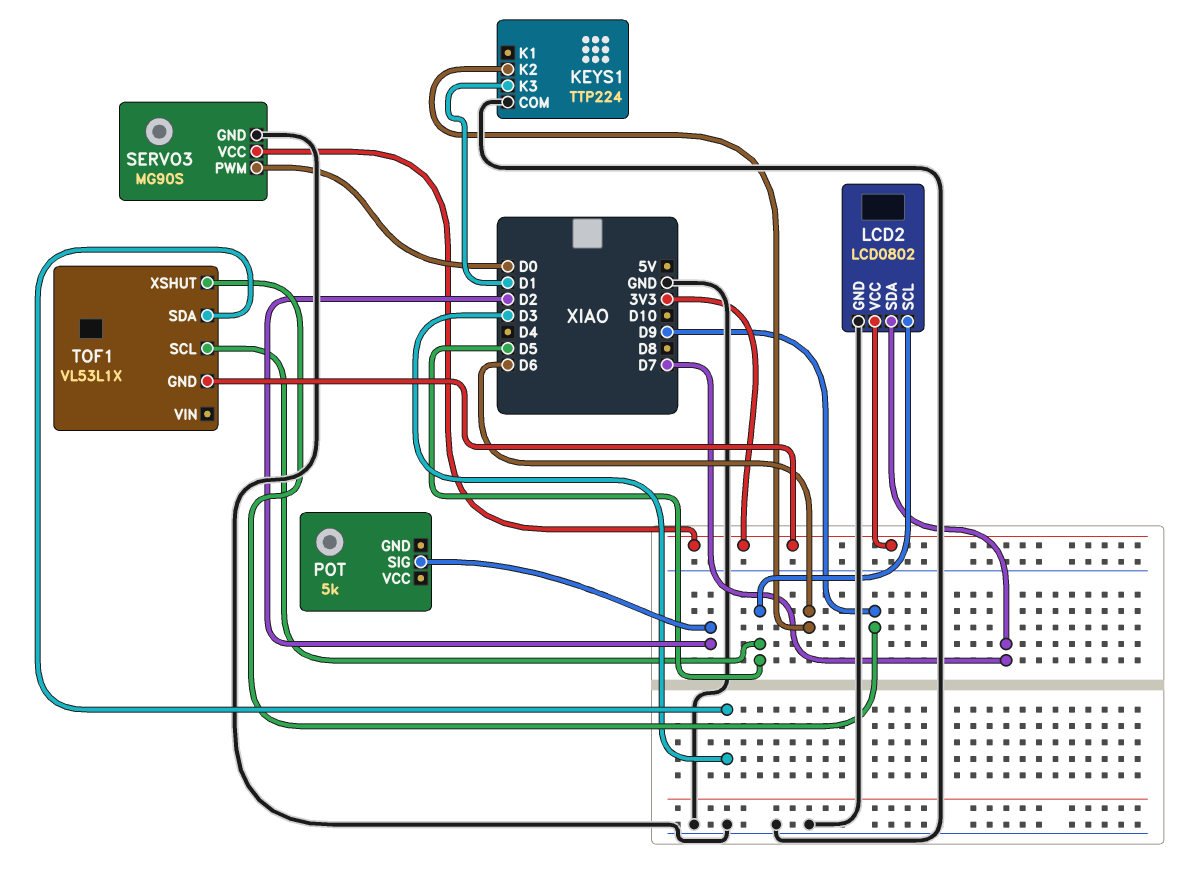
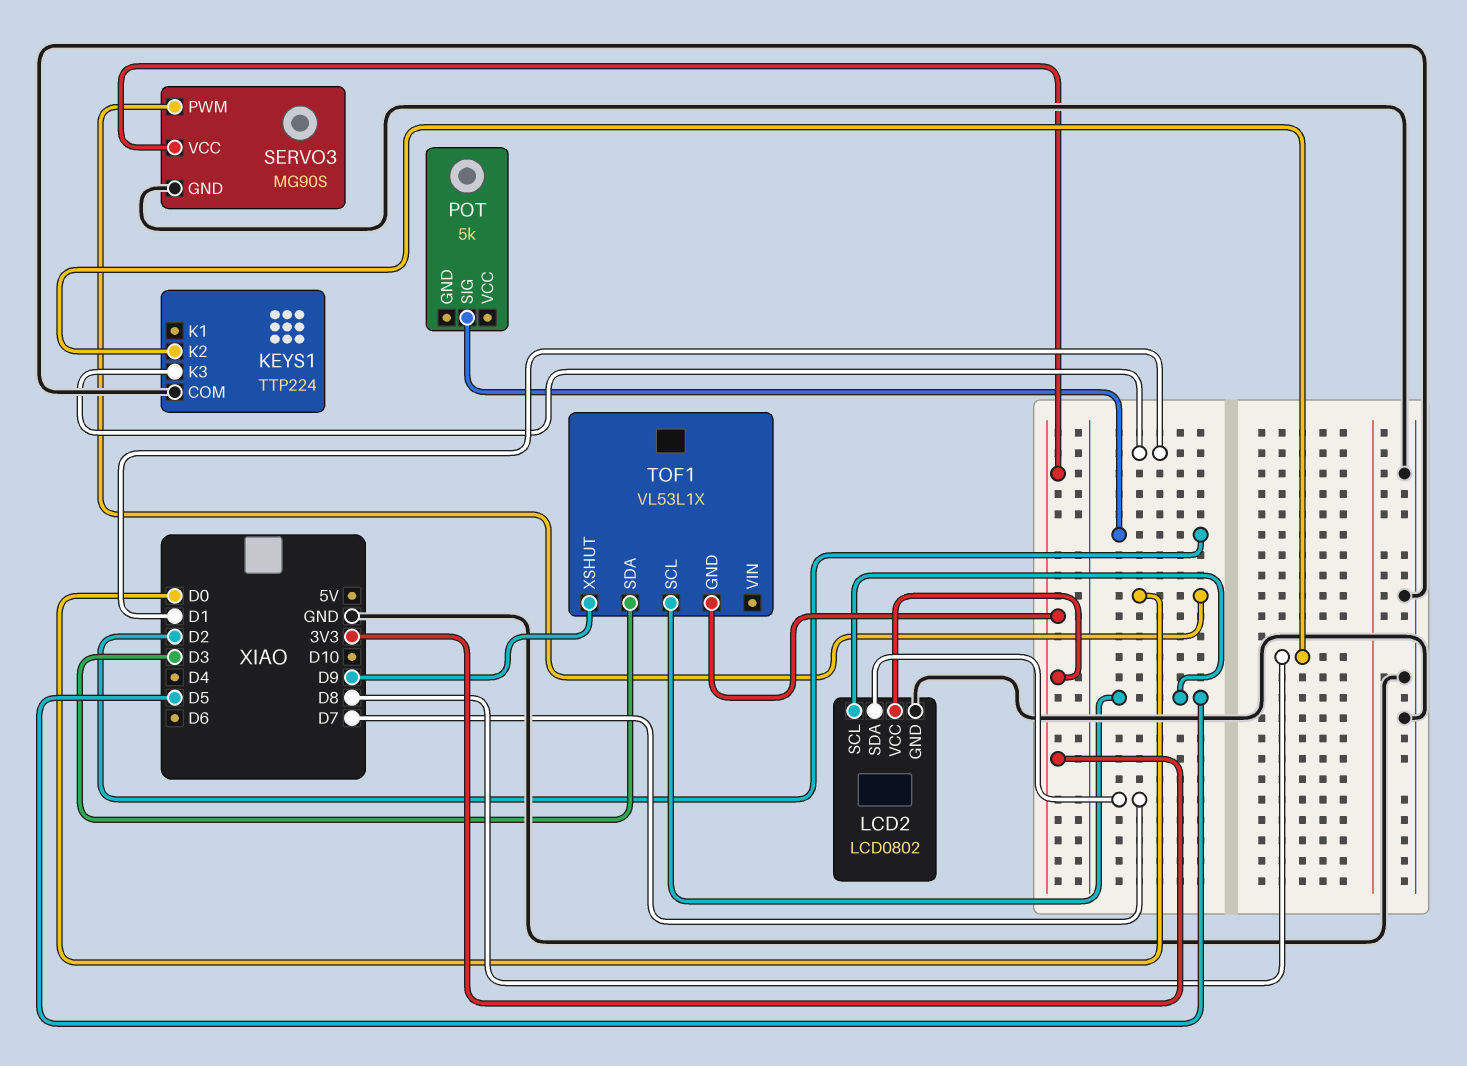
KEYS1 pin K2: D6 -> D8

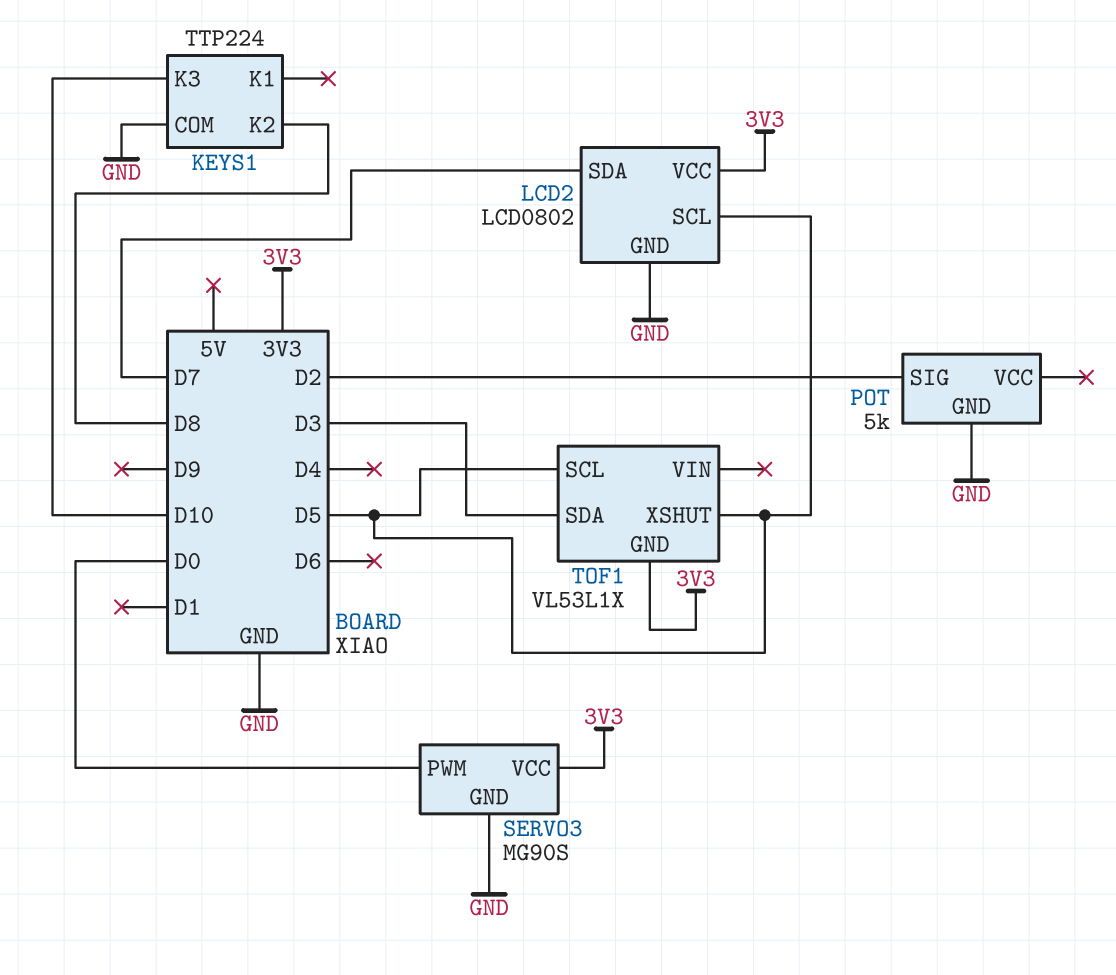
KEYS1 pin K3: D1 -> D10
POT pin GND: none -> GND
TOF1 pin XSHUT: D9 -> D5

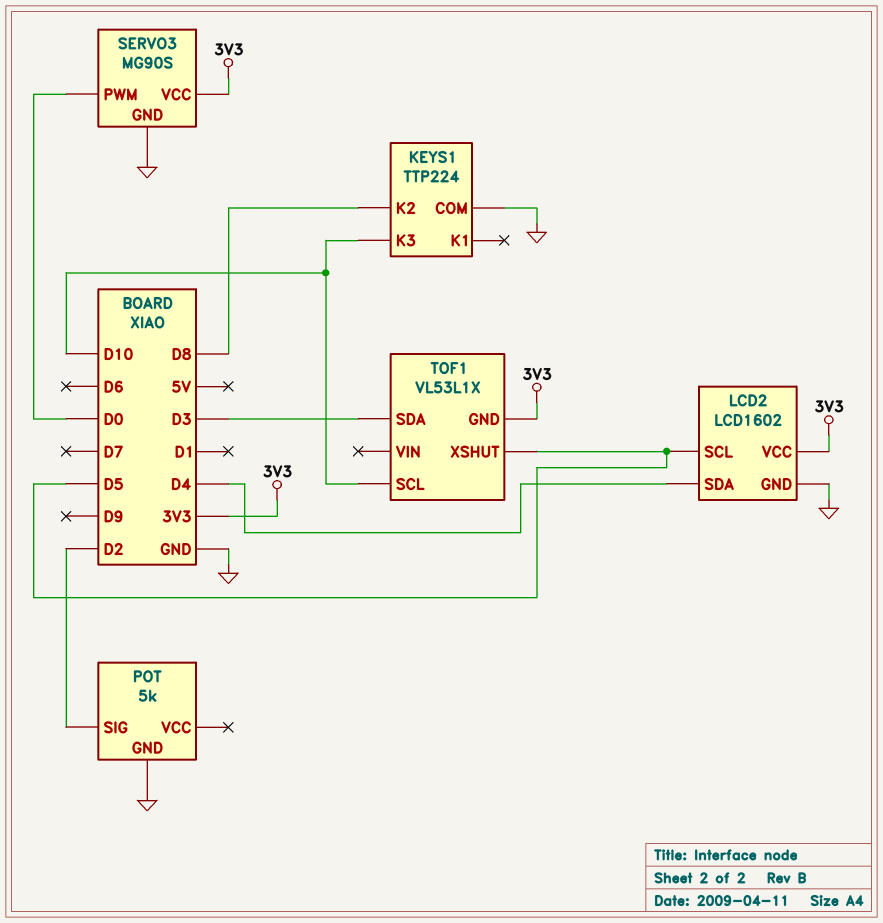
LCD2: LCD0802 -> LCD1602
LCD2 pin SDA: D7 -> D4
TOF1 pin SCL: D5 -> D10

